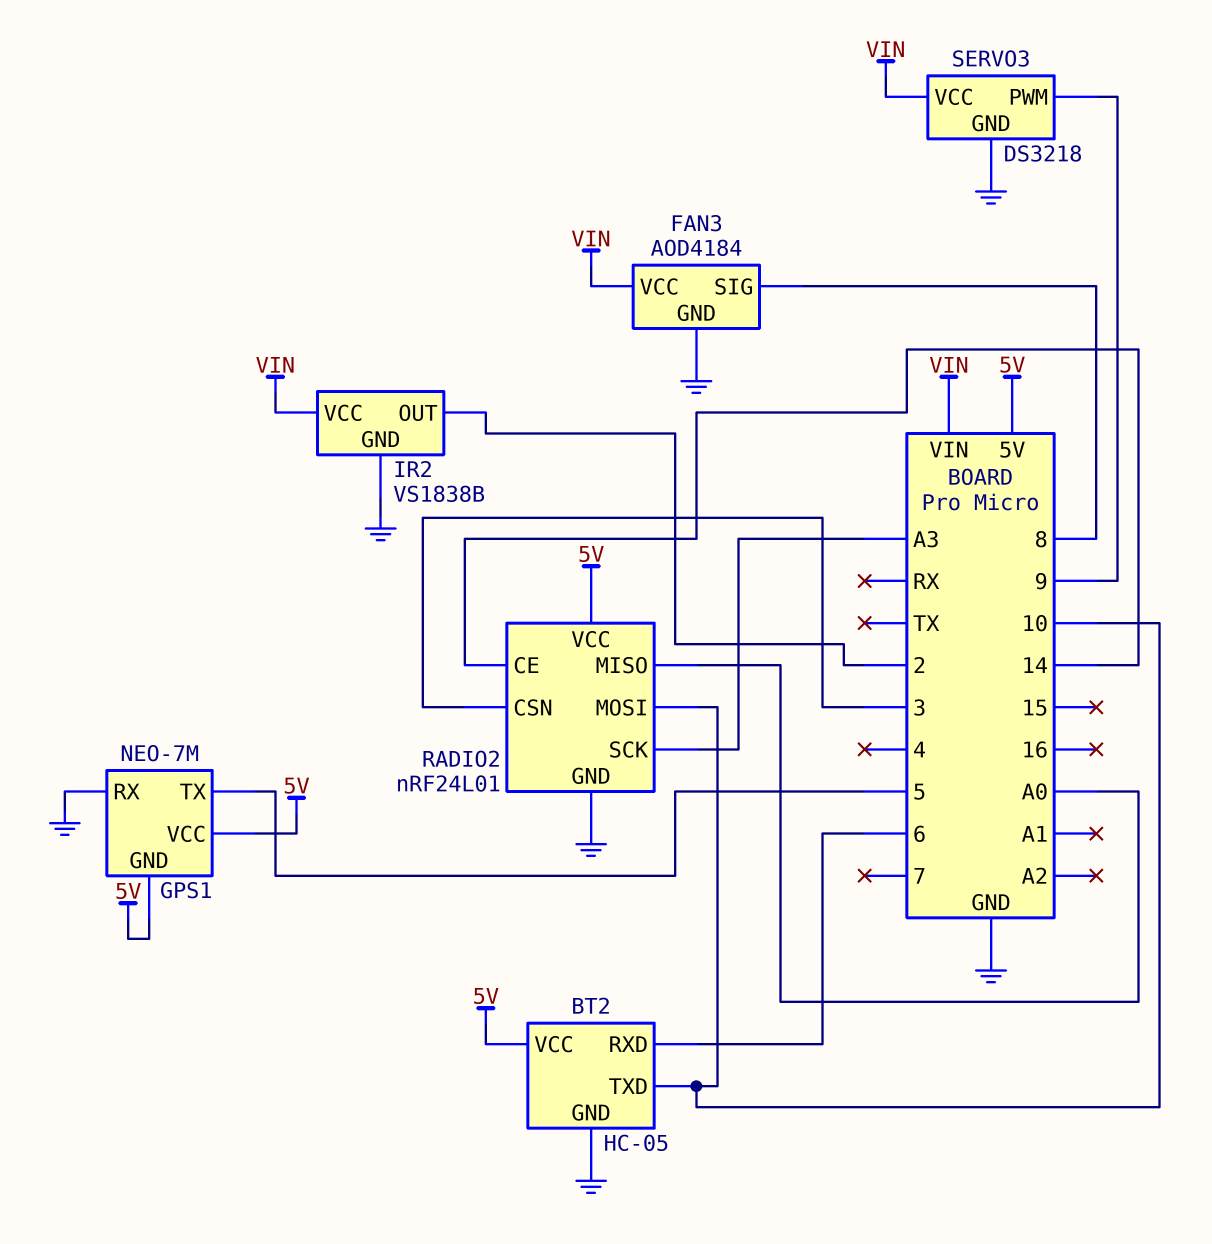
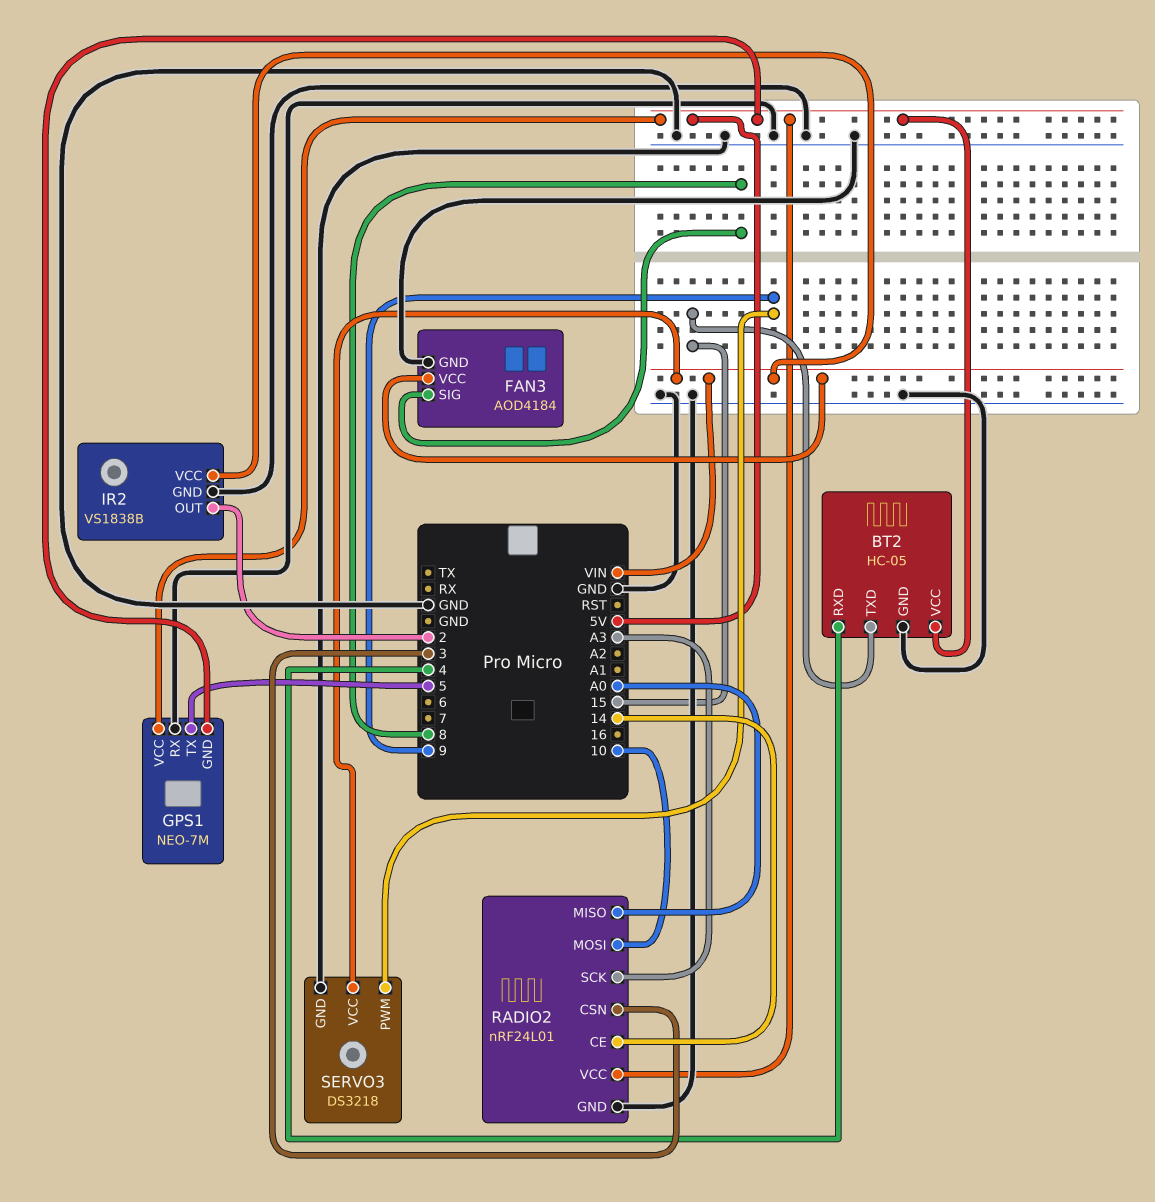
BT2 pin RXD: 6 -> 4
BT2 pin TXD: 10 -> 15

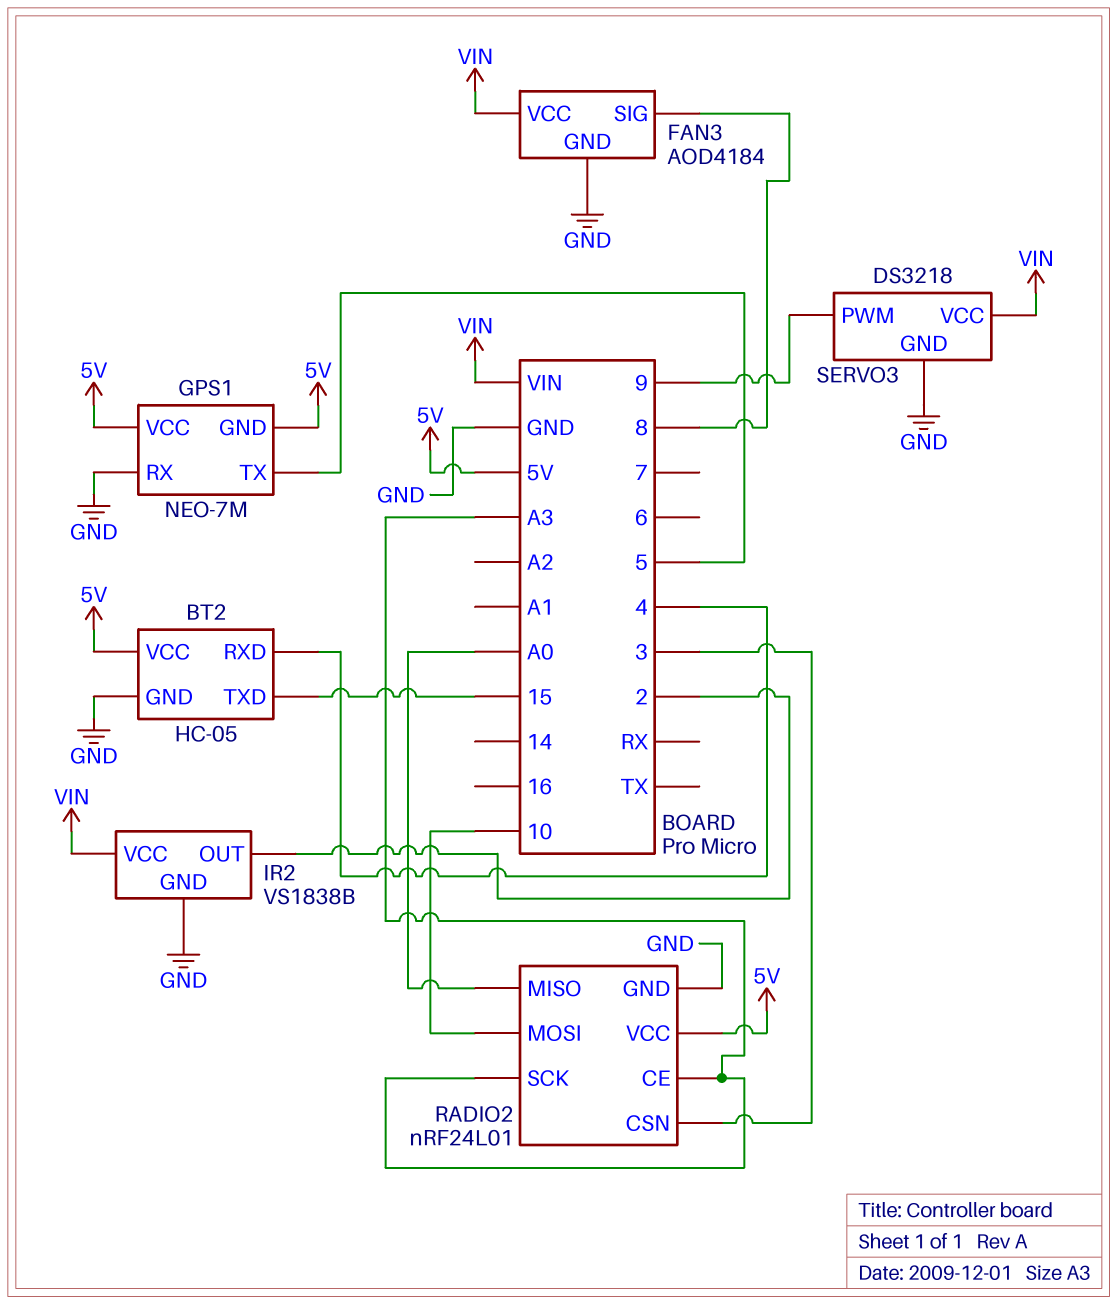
RADIO2 pin CE: 14 -> A3

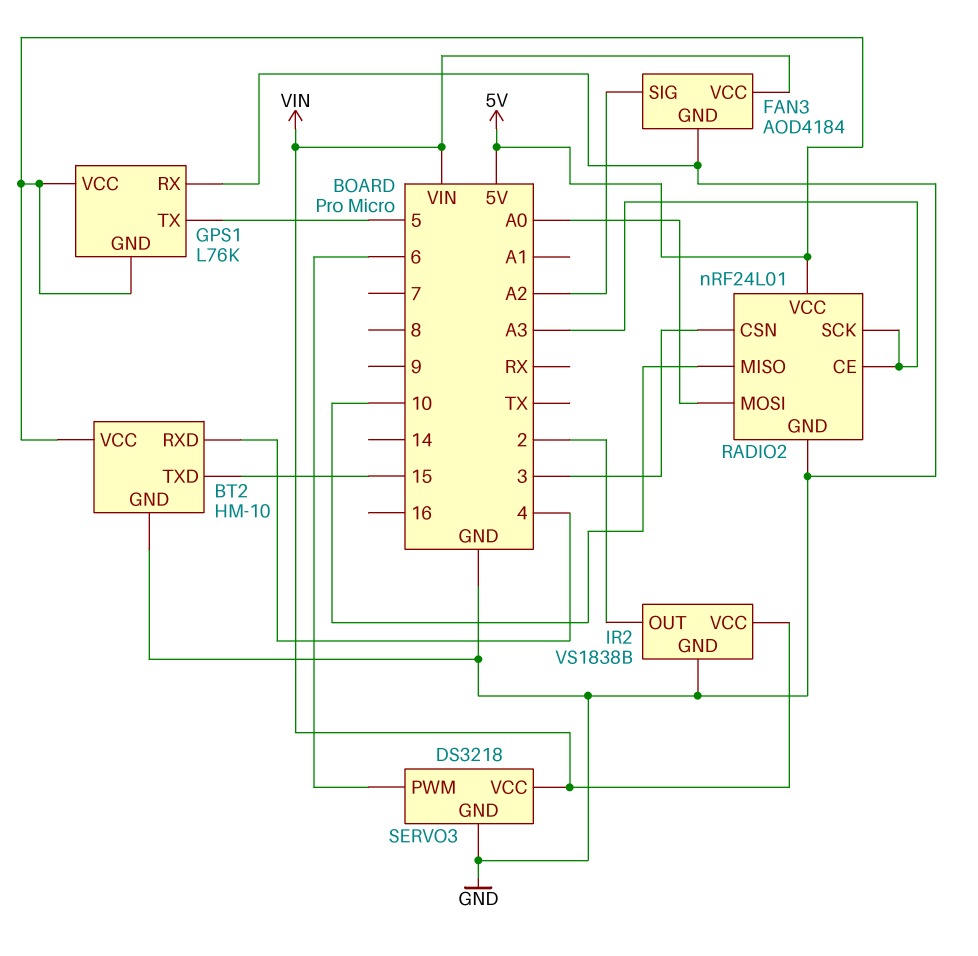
BT2: HC-05 -> HM-10
FAN3 pin SIG: 8 -> A2
GPS1: NEO-7M -> L76K
RADIO2 pin MISO: A0 -> 10
RADIO2 pin MOSI: 10 -> A0
SERVO3 pin PWM: 9 -> 6

